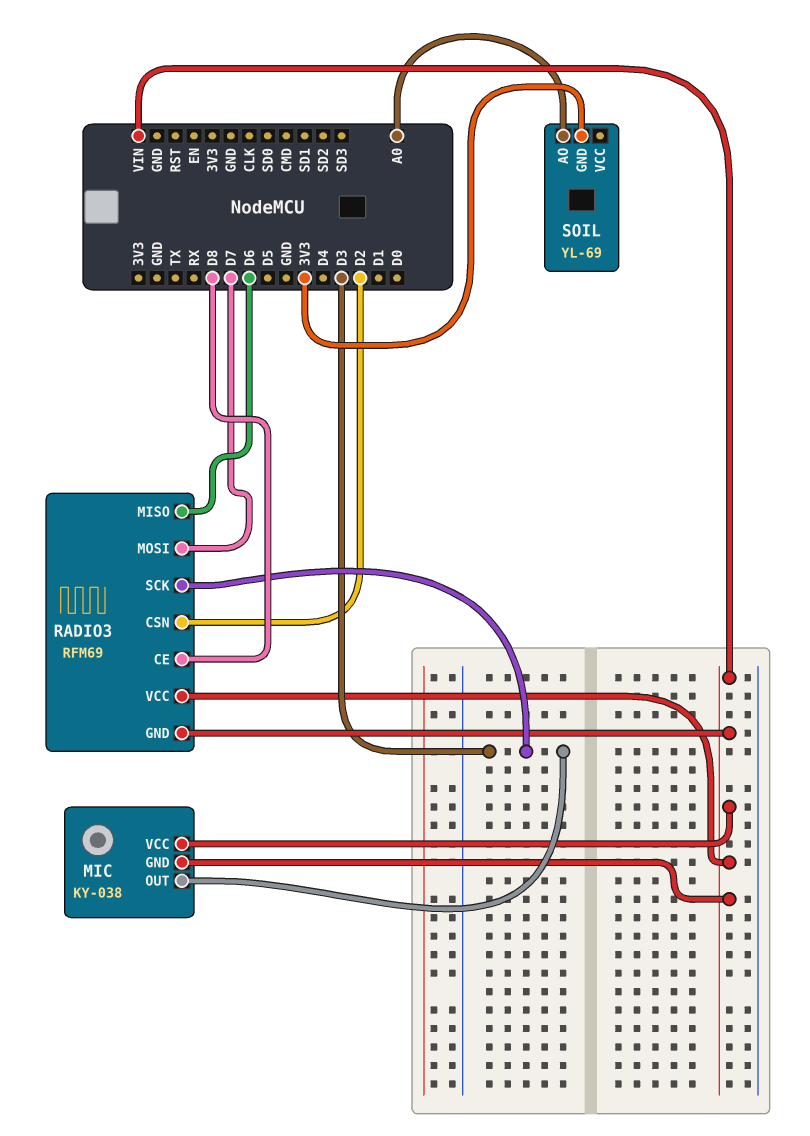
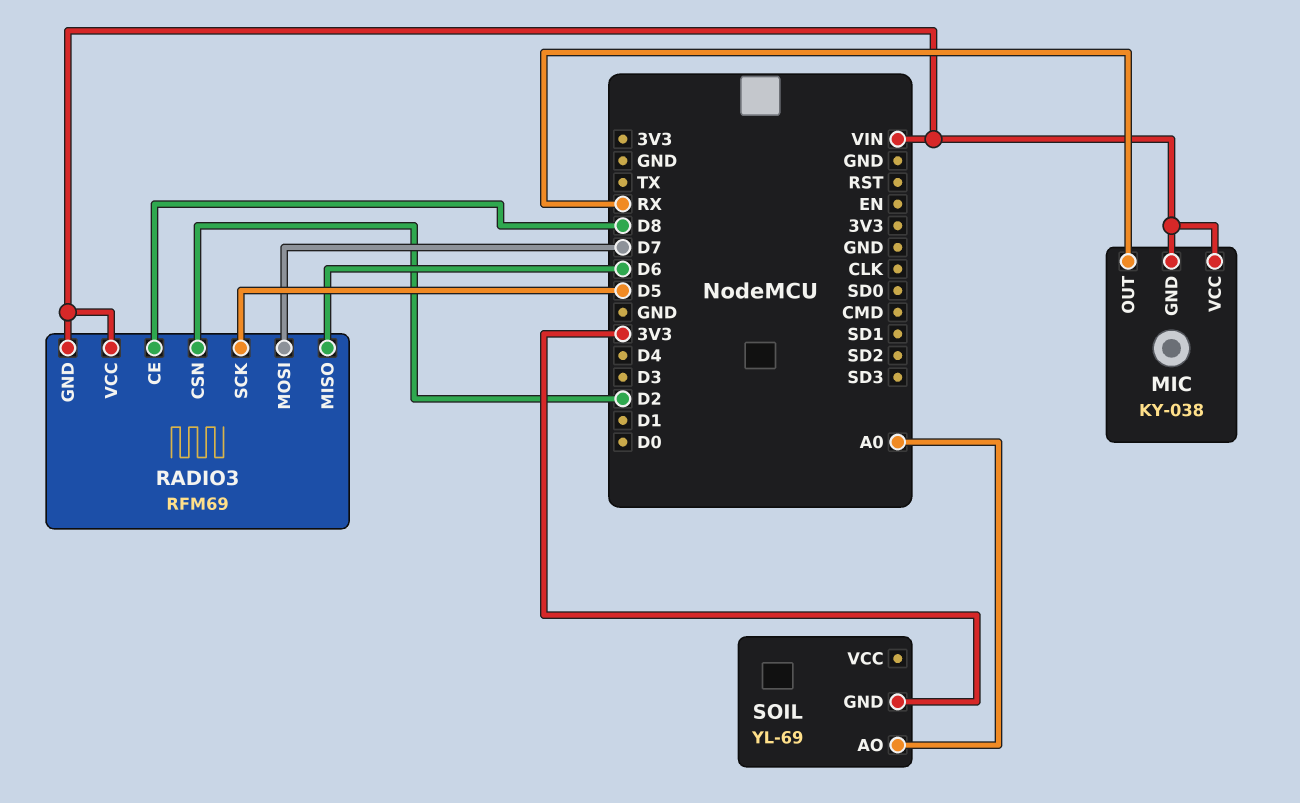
MIC pin OUT: D3 -> RX
RADIO3 pin SCK: D3 -> D5

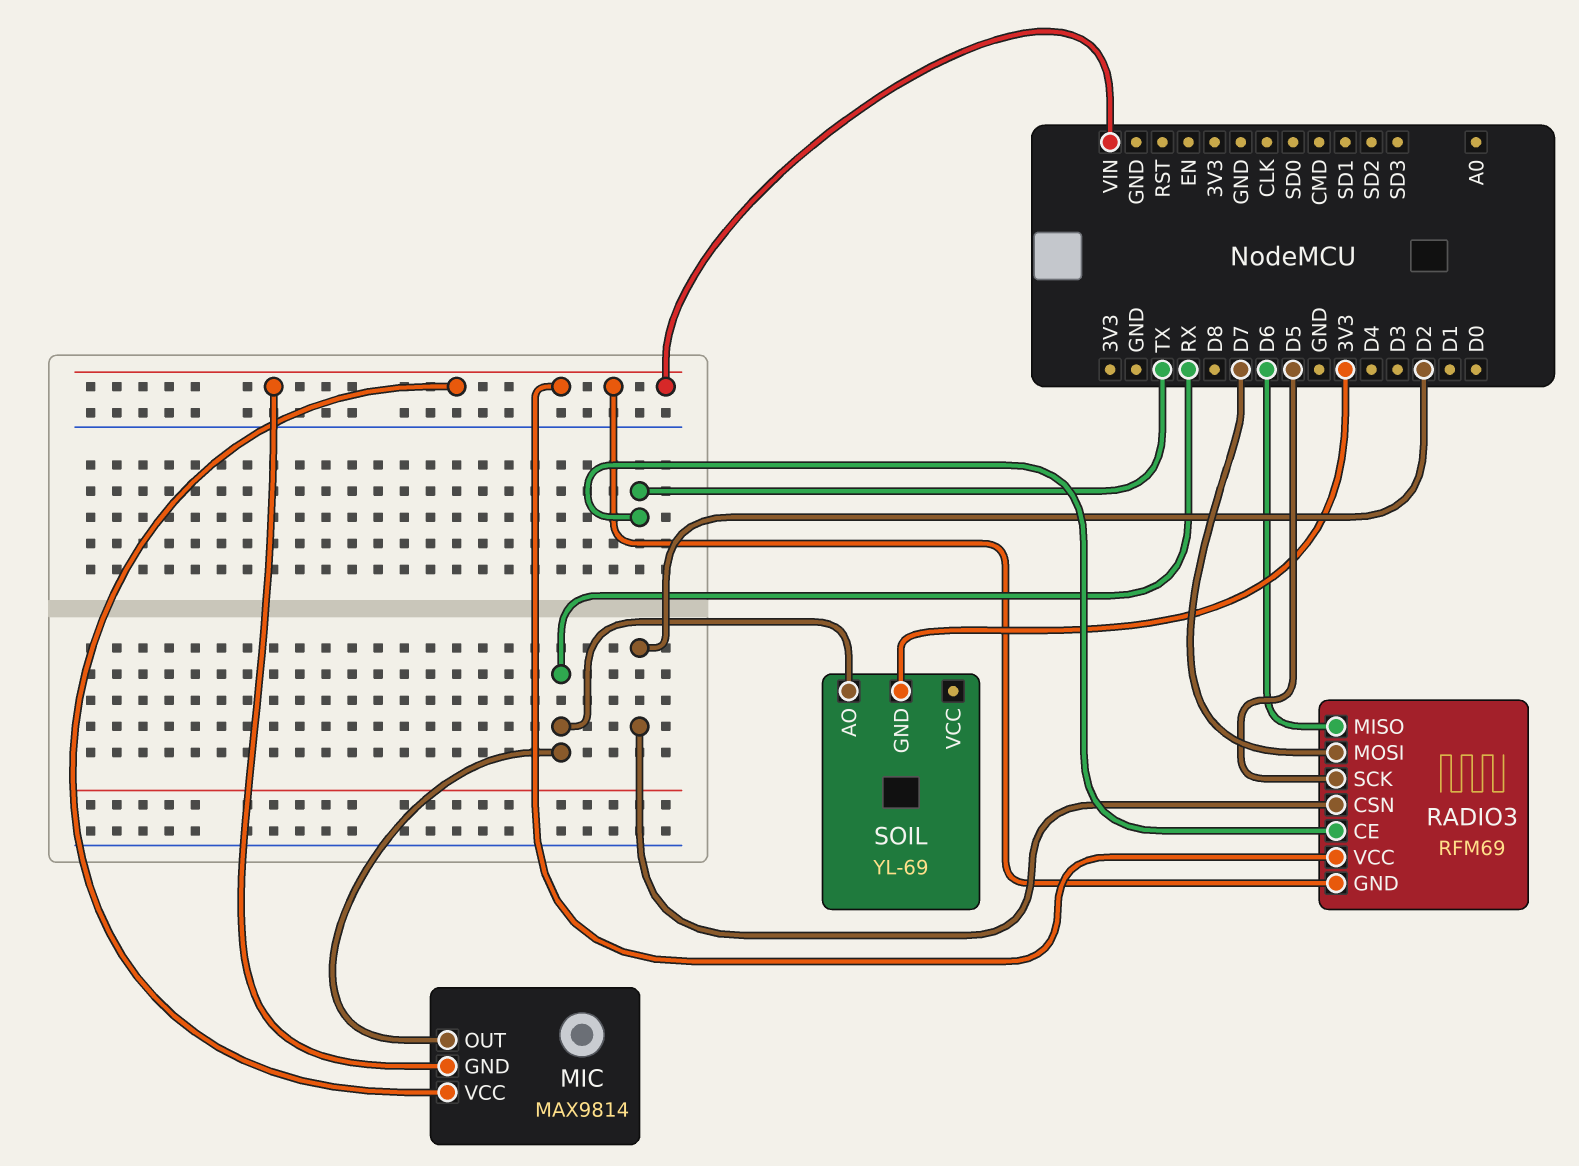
MIC: KY-038 -> MAX9814
RADIO3 pin CE: D8 -> TX
SOIL pin AO: A0 -> RX

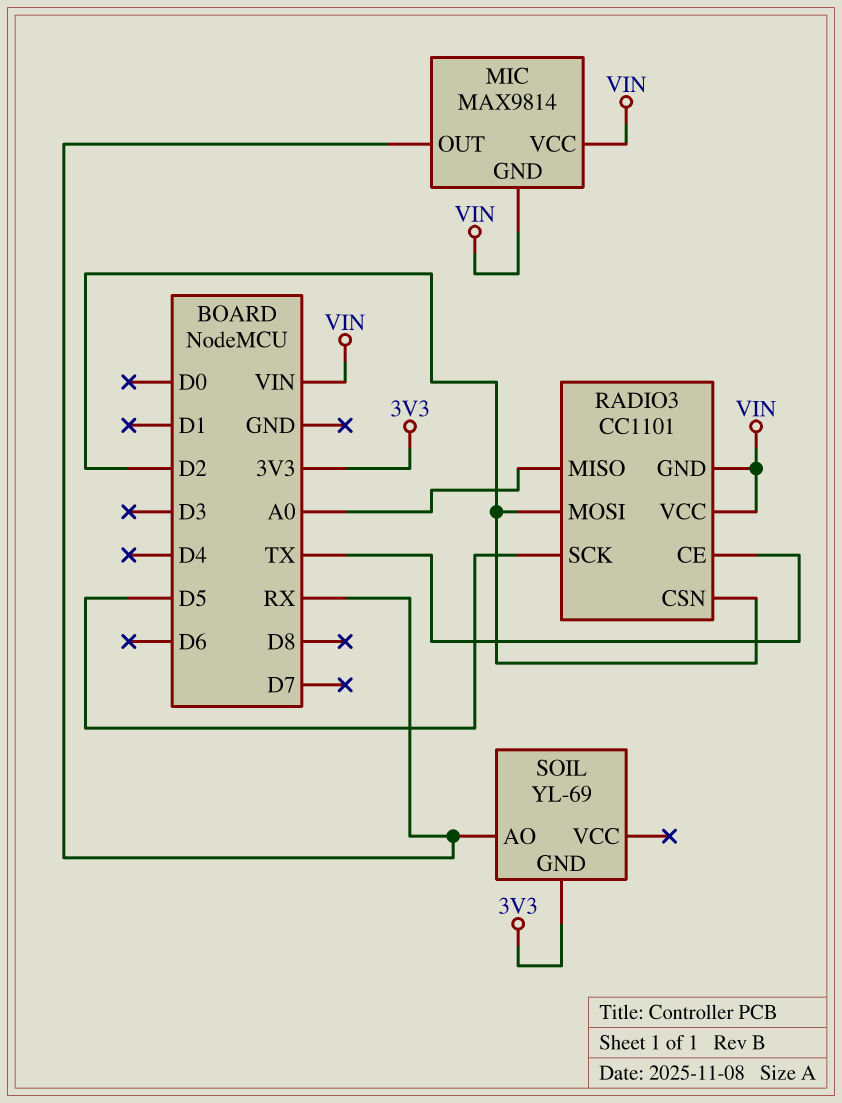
RADIO3: RFM69 -> CC1101
RADIO3 pin MISO: D6 -> A0
RADIO3 pin MOSI: D7 -> D2

